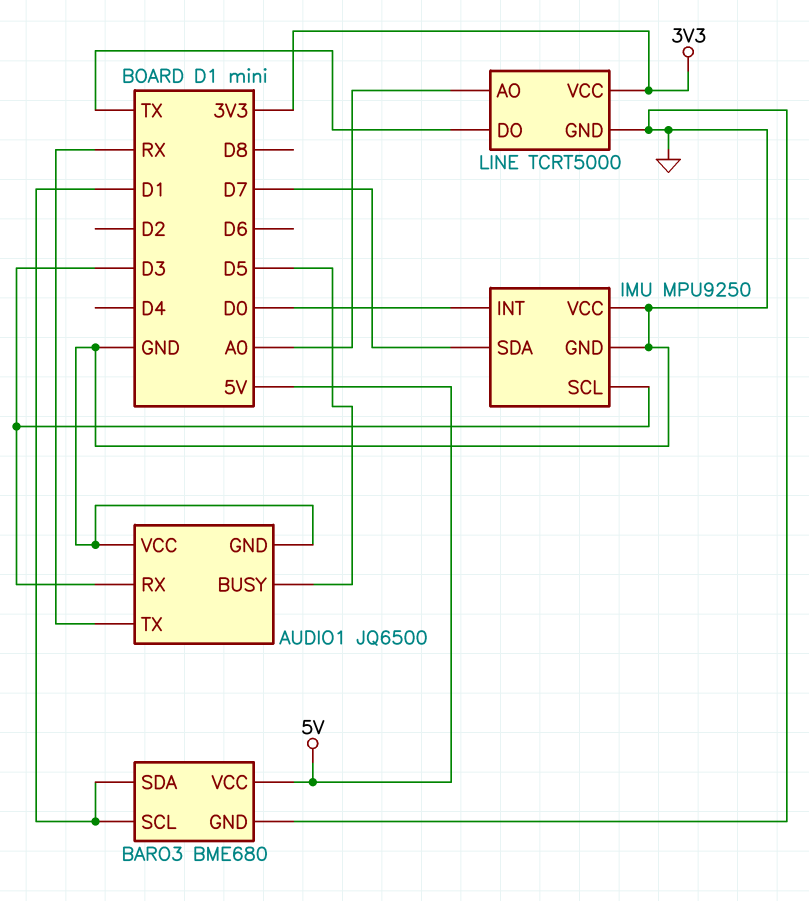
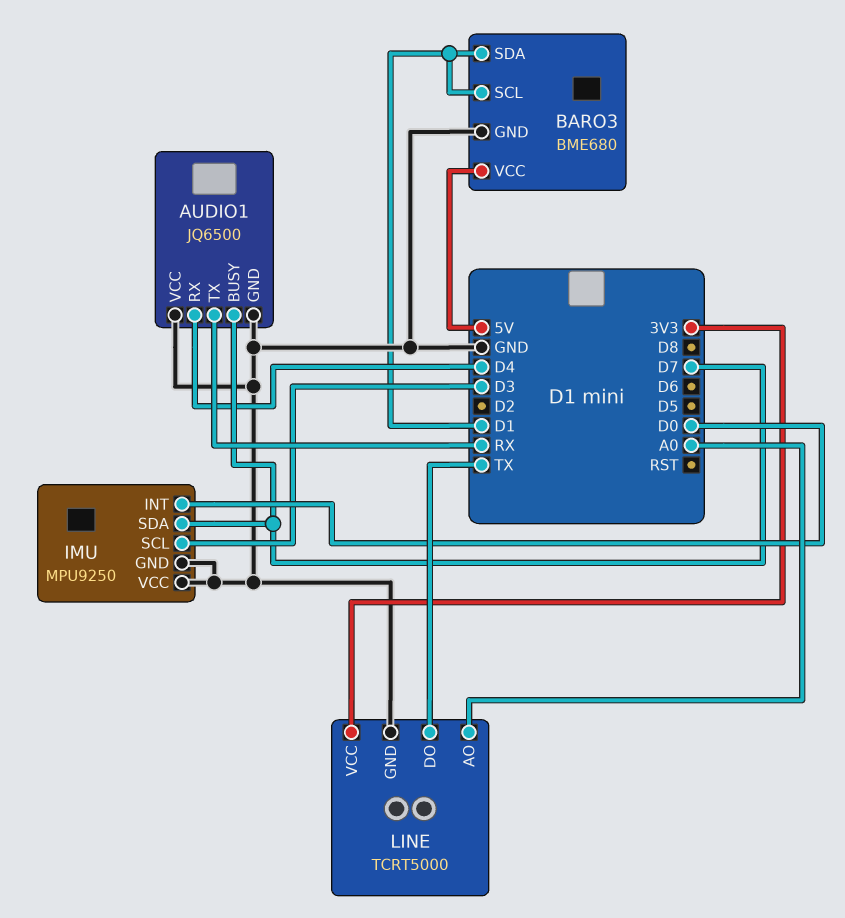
AUDIO1 pin BUSY: D5 -> D7
AUDIO1 pin RX: D3 -> D4

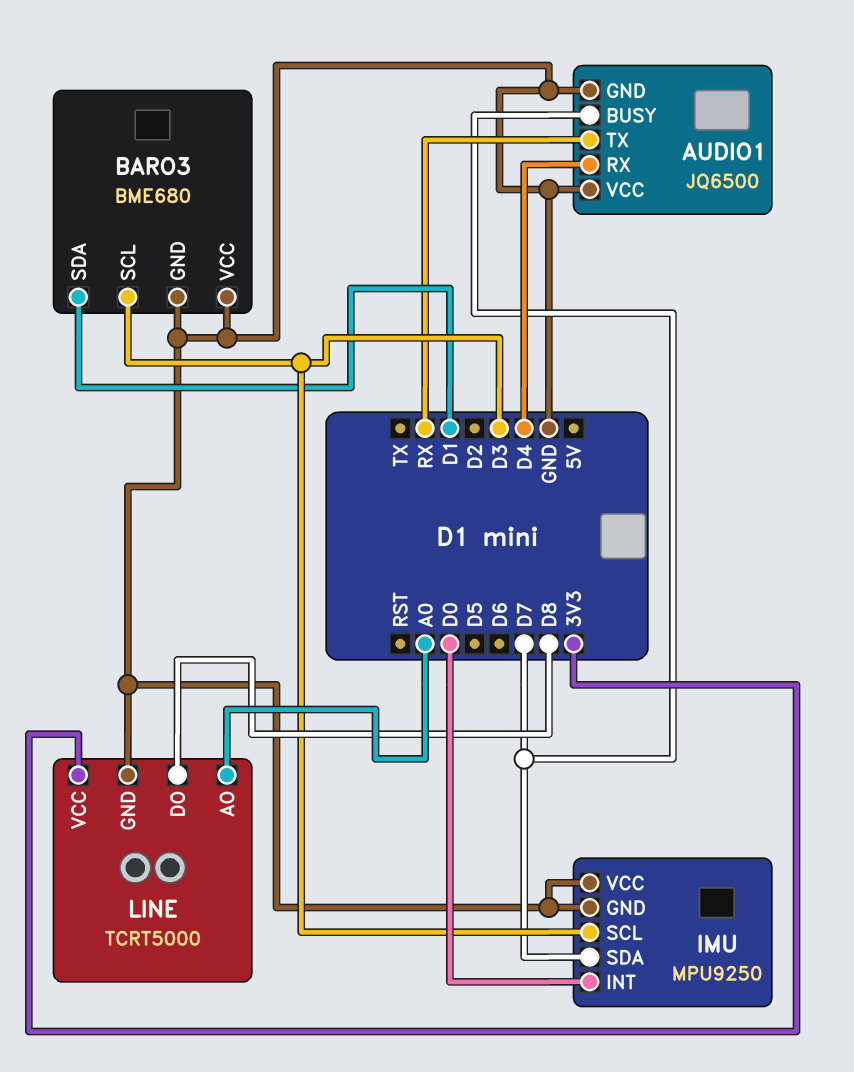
BARO3 pin SCL: D1 -> D3
BARO3 pin VCC: 5V -> GND
LINE pin DO: TX -> D8

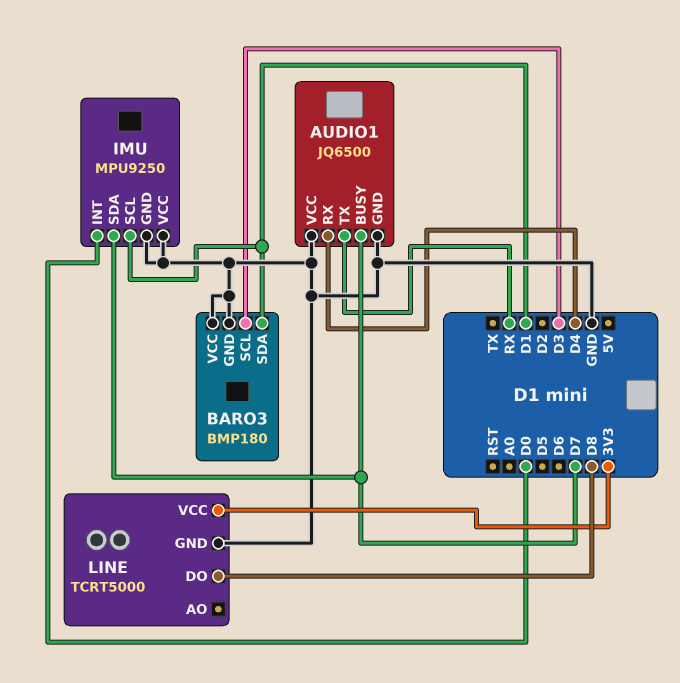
BARO3: BME680 -> BMP180
IMU pin SCL: D3 -> D1
LINE pin AO: A0 -> none

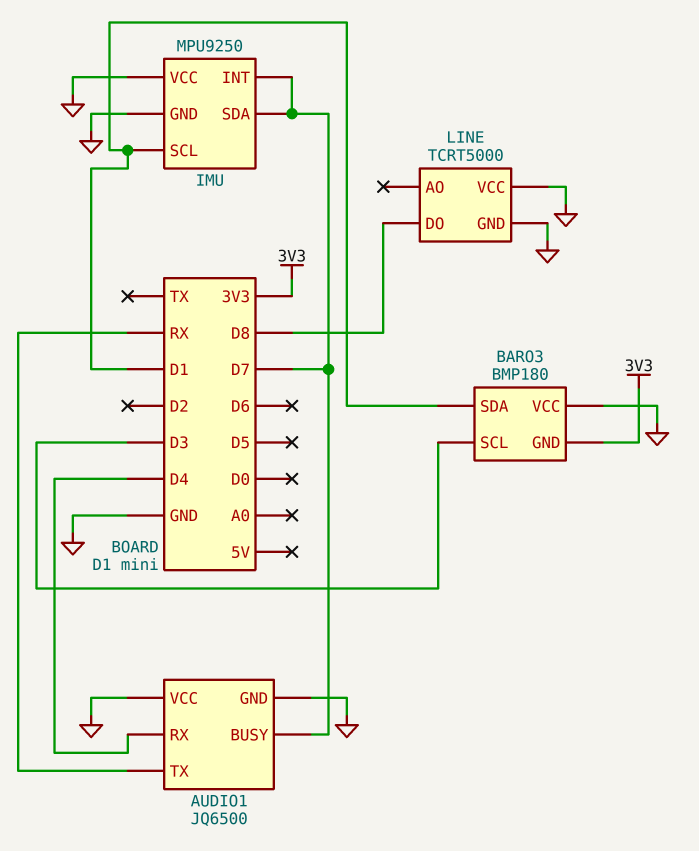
BARO3 pin GND: GND -> 3V3
IMU pin INT: D0 -> D7
LINE pin VCC: 3V3 -> GND

